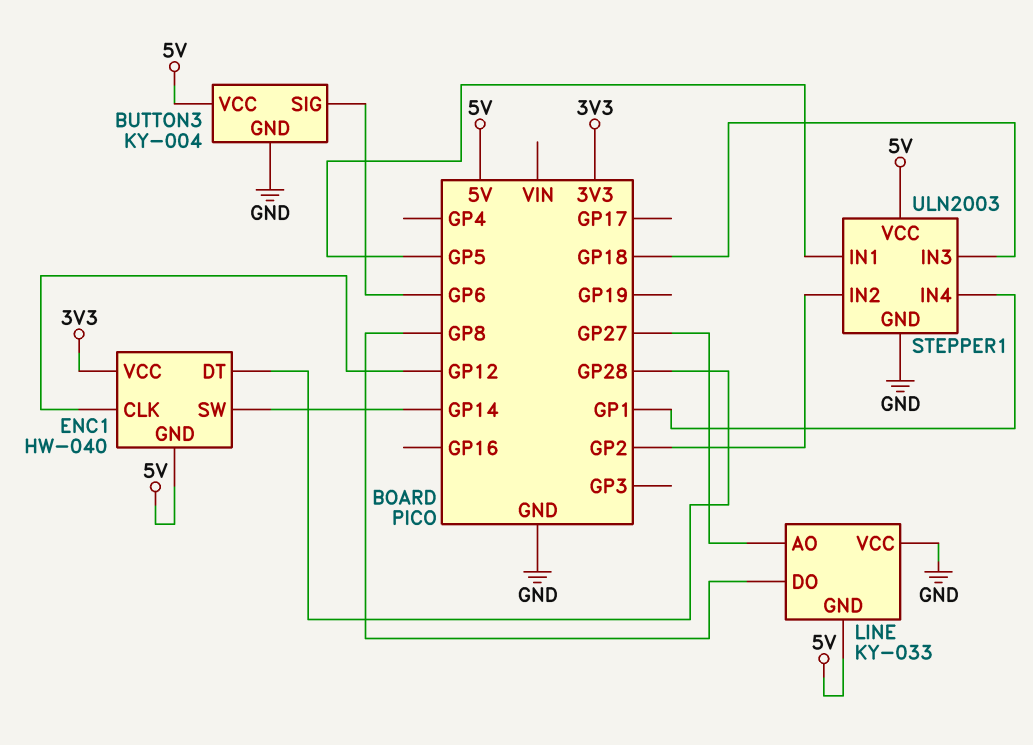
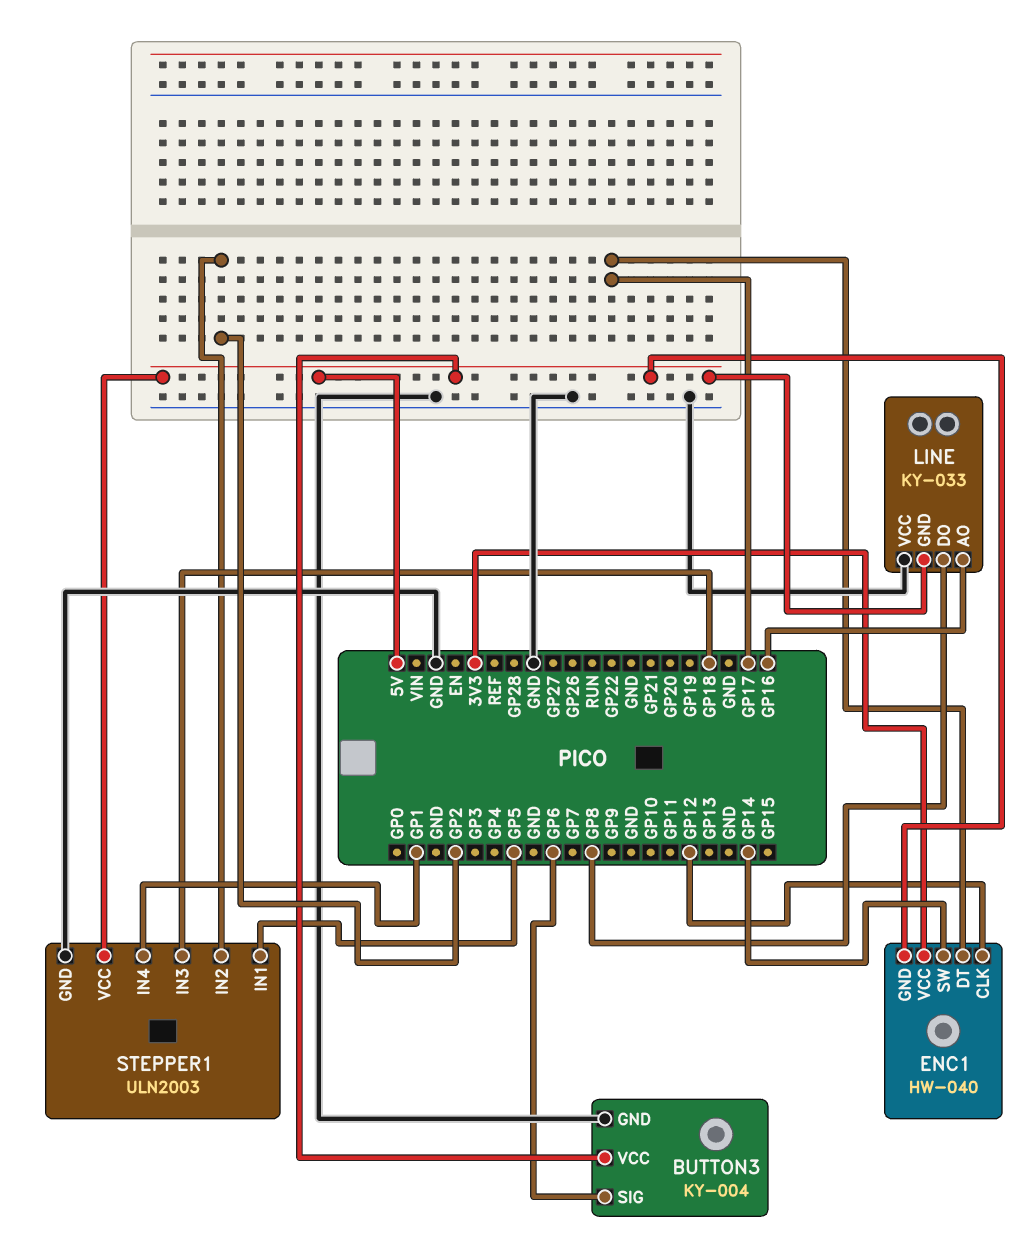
ENC1 pin DT: GP28 -> GP17
LINE pin AO: GP27 -> GP16

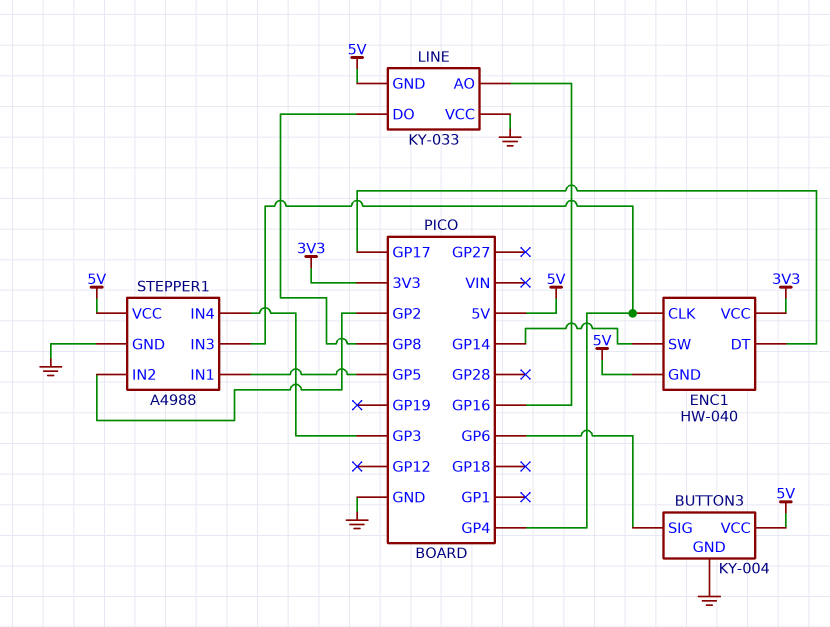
ENC1 pin CLK: GP12 -> GP4
STEPPER1: ULN2003 -> A4988
STEPPER1 pin IN3: GP18 -> GP4
STEPPER1 pin IN4: GP1 -> GP3

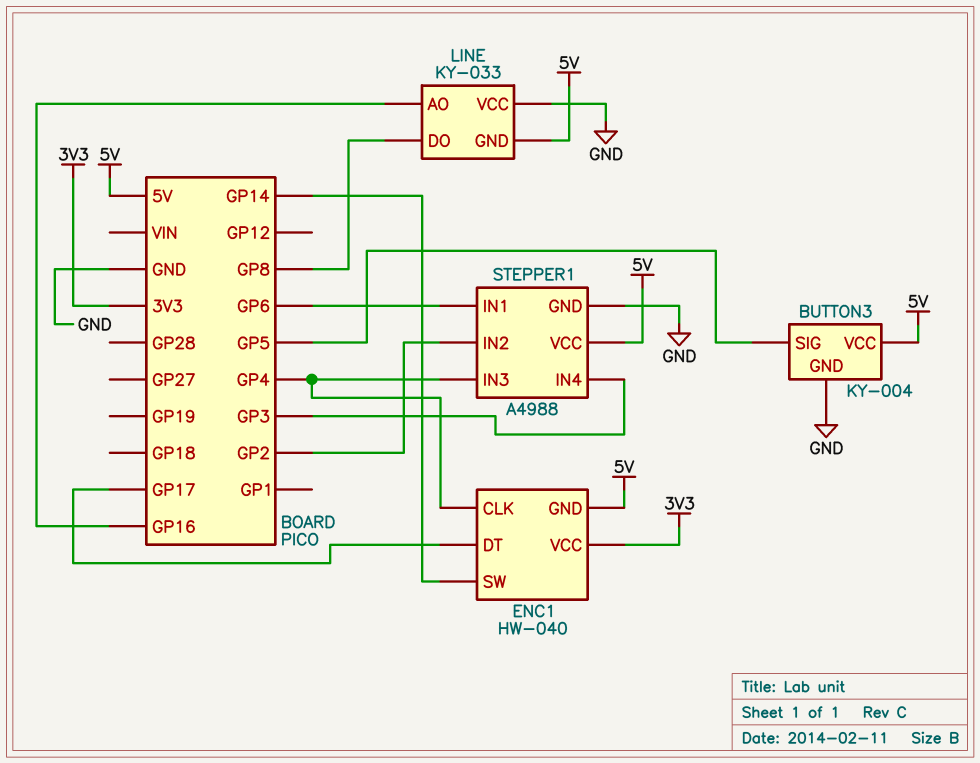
BUTTON3 pin SIG: GP6 -> GP5
STEPPER1 pin IN1: GP5 -> GP6

